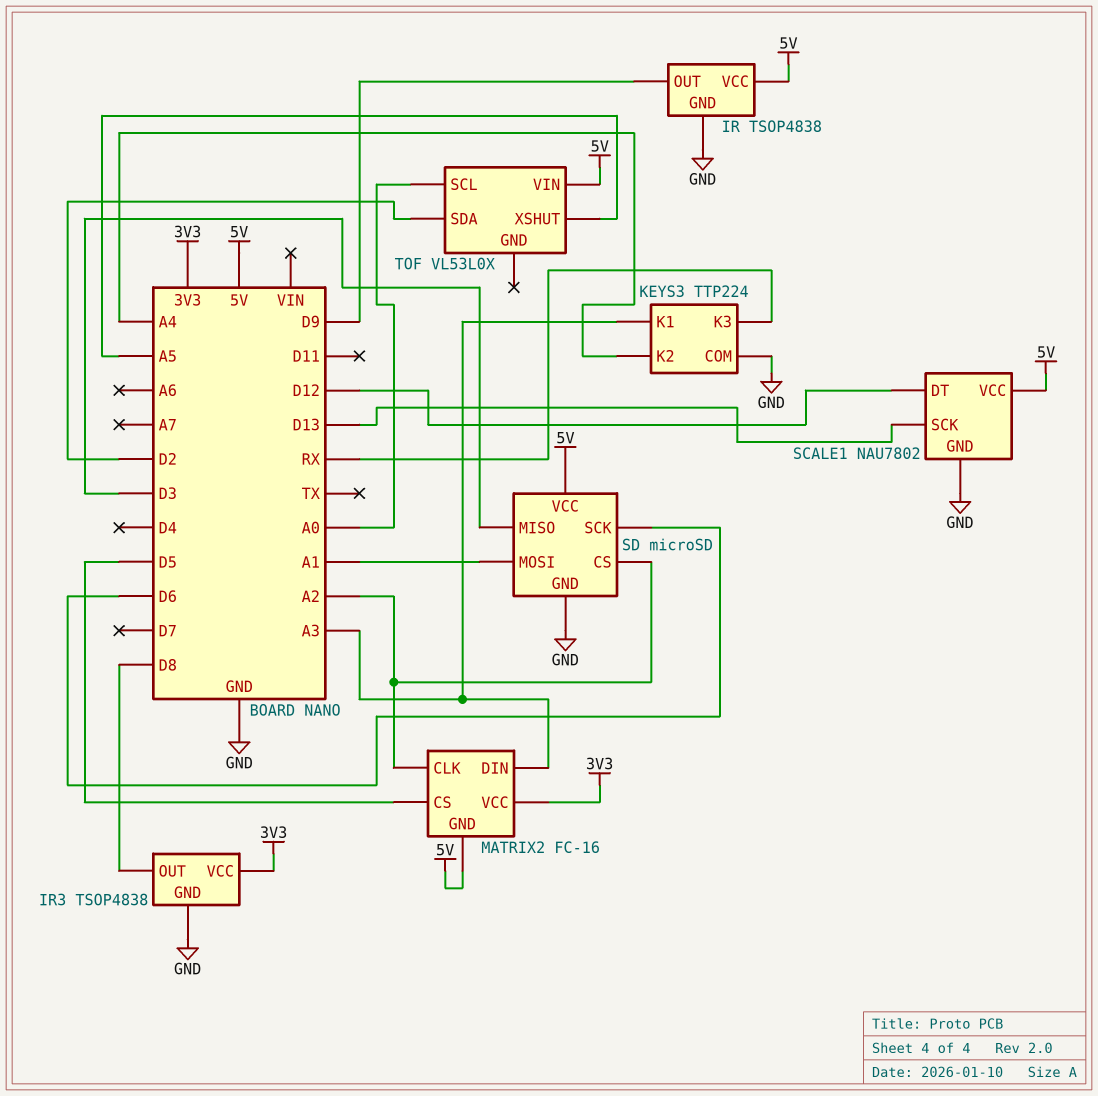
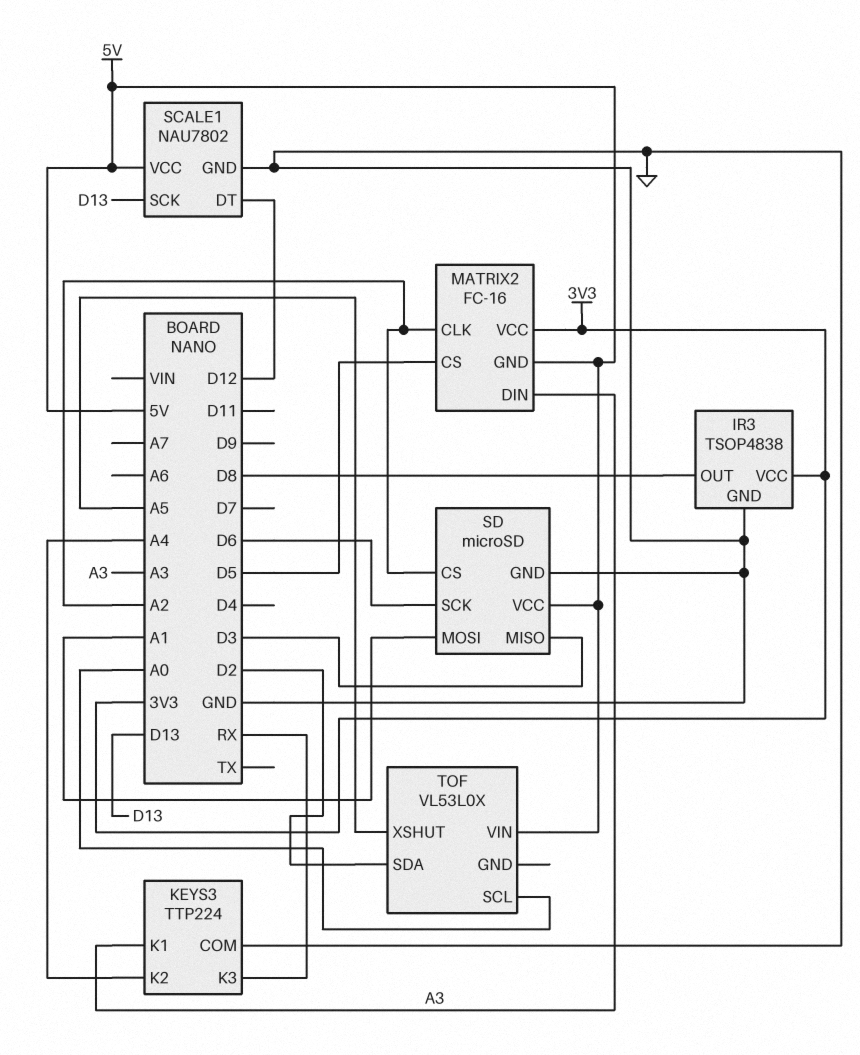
IR: TSOP4838 -> none
IR pin GND: GND -> none
IR pin OUT: D9 -> none
IR pin VCC: 5V -> none

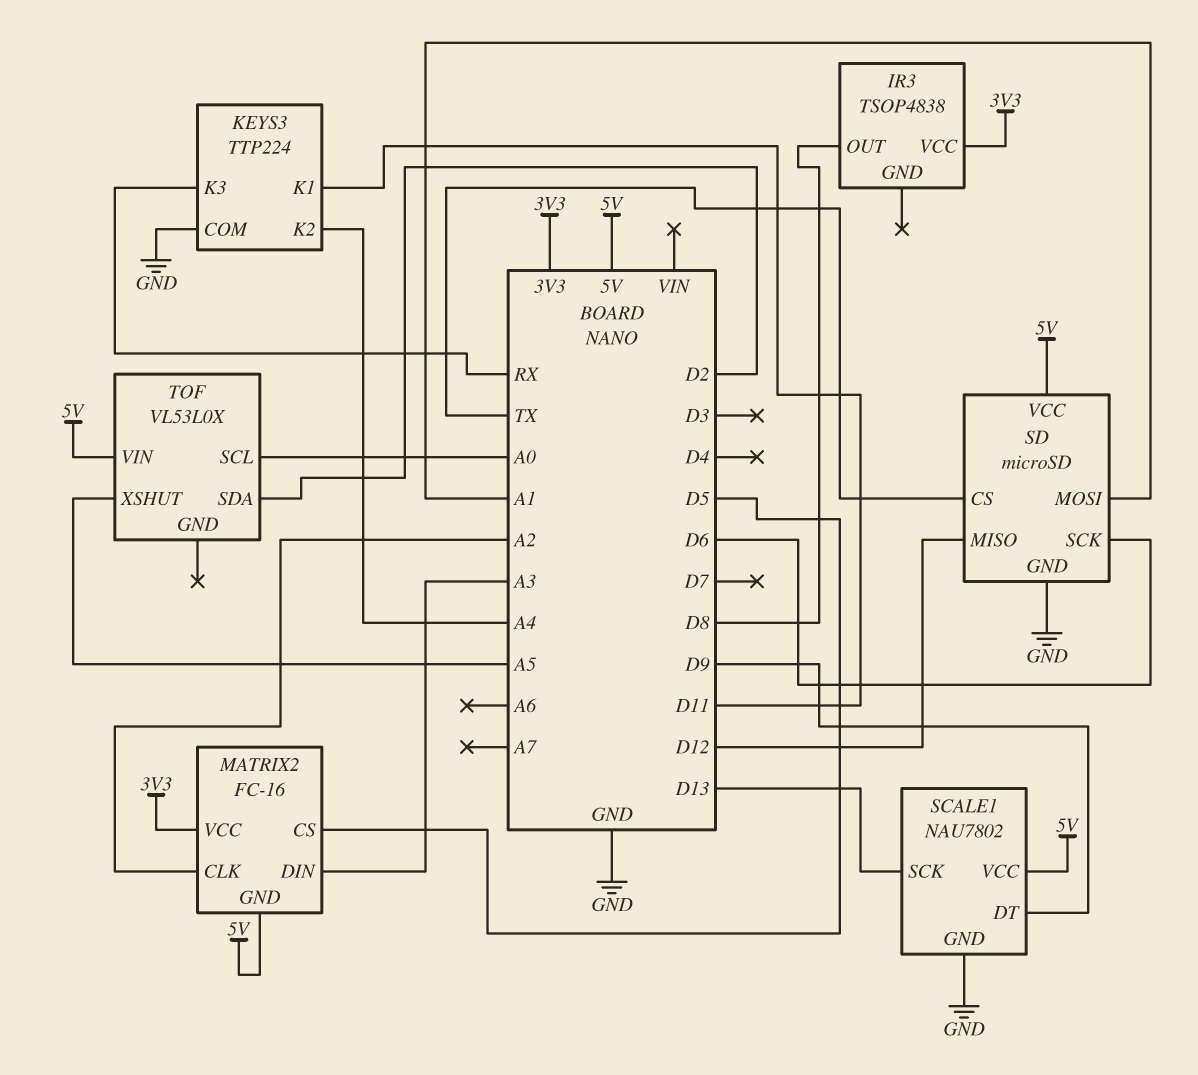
IR3 pin GND: GND -> none
KEYS3 pin K1: A3 -> D11
SCALE1 pin DT: D12 -> D9
SD pin CS: A2 -> TX
SD pin MISO: D3 -> D12

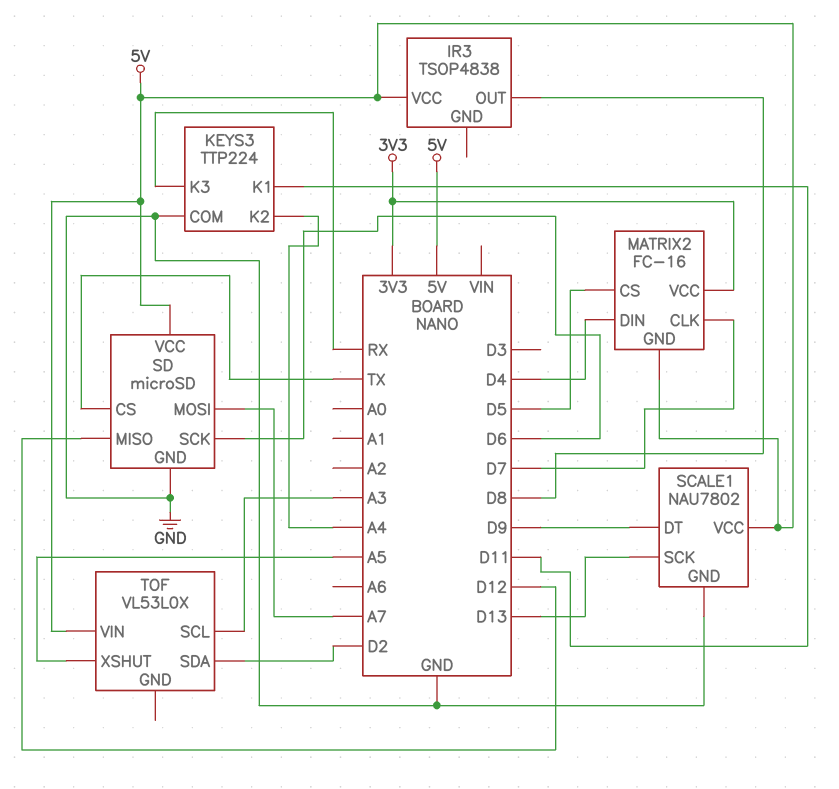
IR3 pin VCC: 3V3 -> 5V
MATRIX2 pin CLK: A2 -> D7
MATRIX2 pin DIN: A3 -> D4
SD pin MOSI: A1 -> A7
TOF pin SCL: A0 -> A3

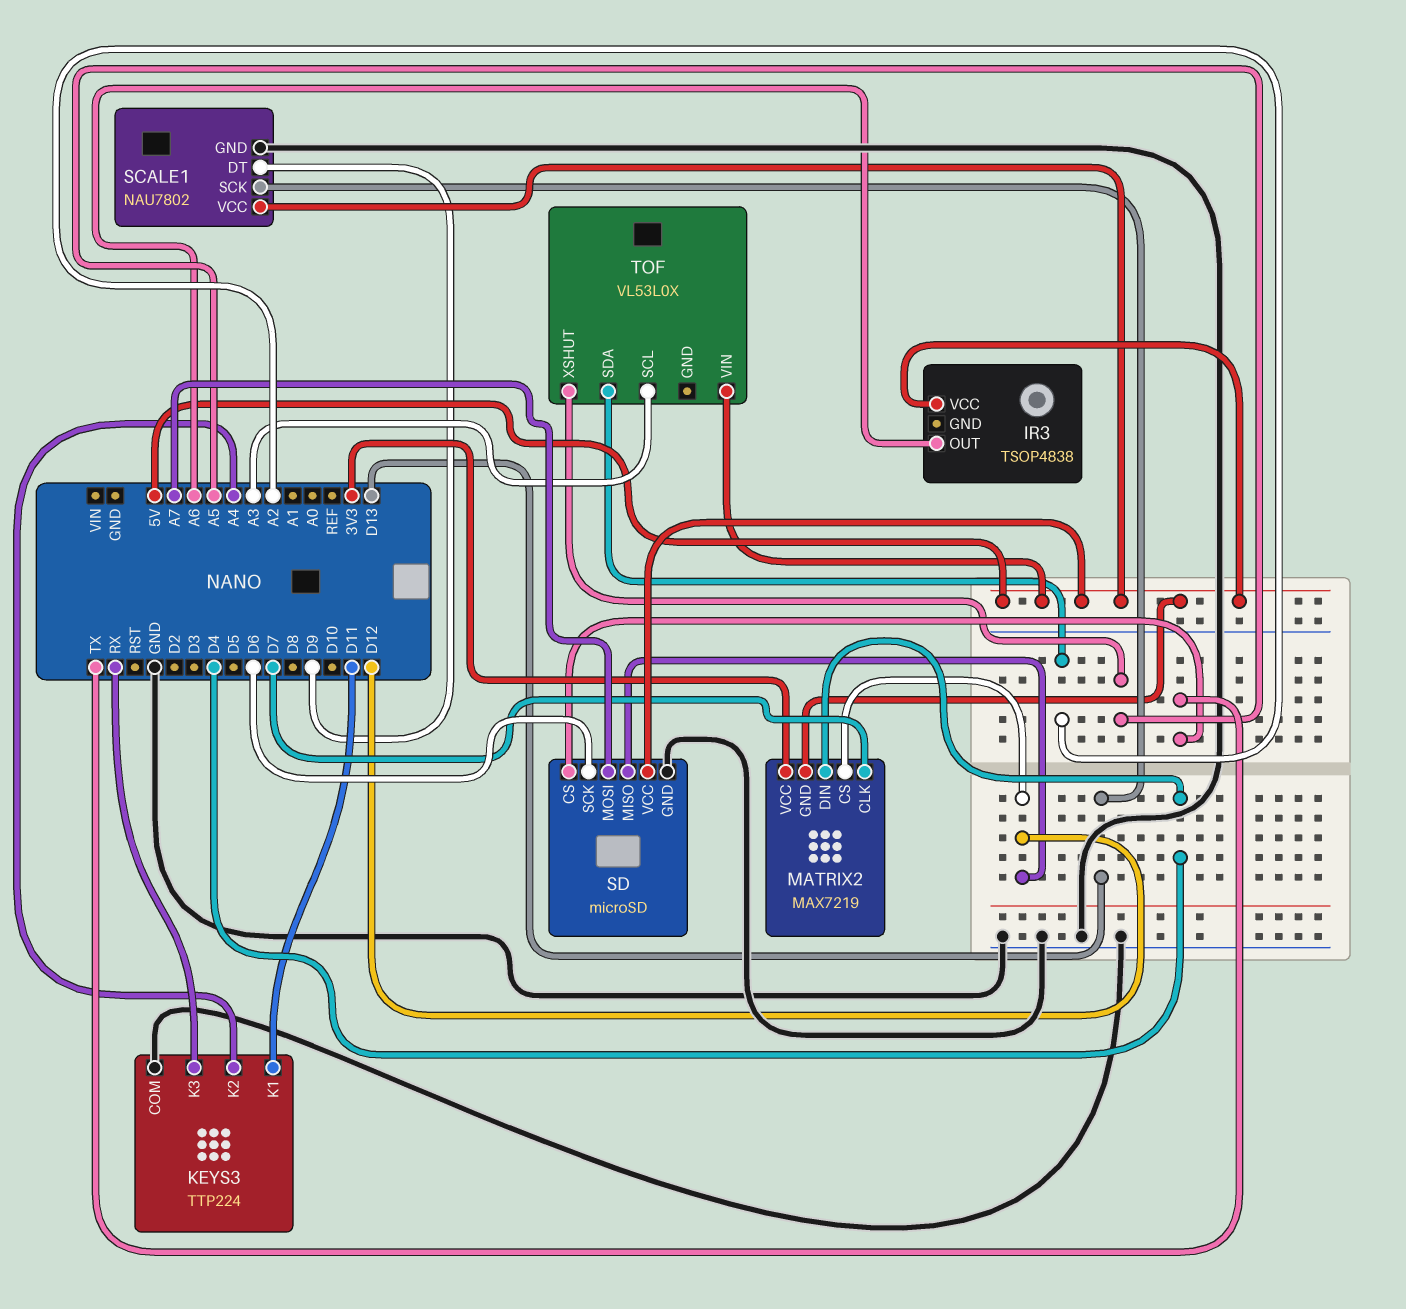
IR3 pin OUT: D8 -> A6
MATRIX2: FC-16 -> MAX7219
MATRIX2 pin CS: D5 -> D12
TOF pin SDA: D2 -> A2

